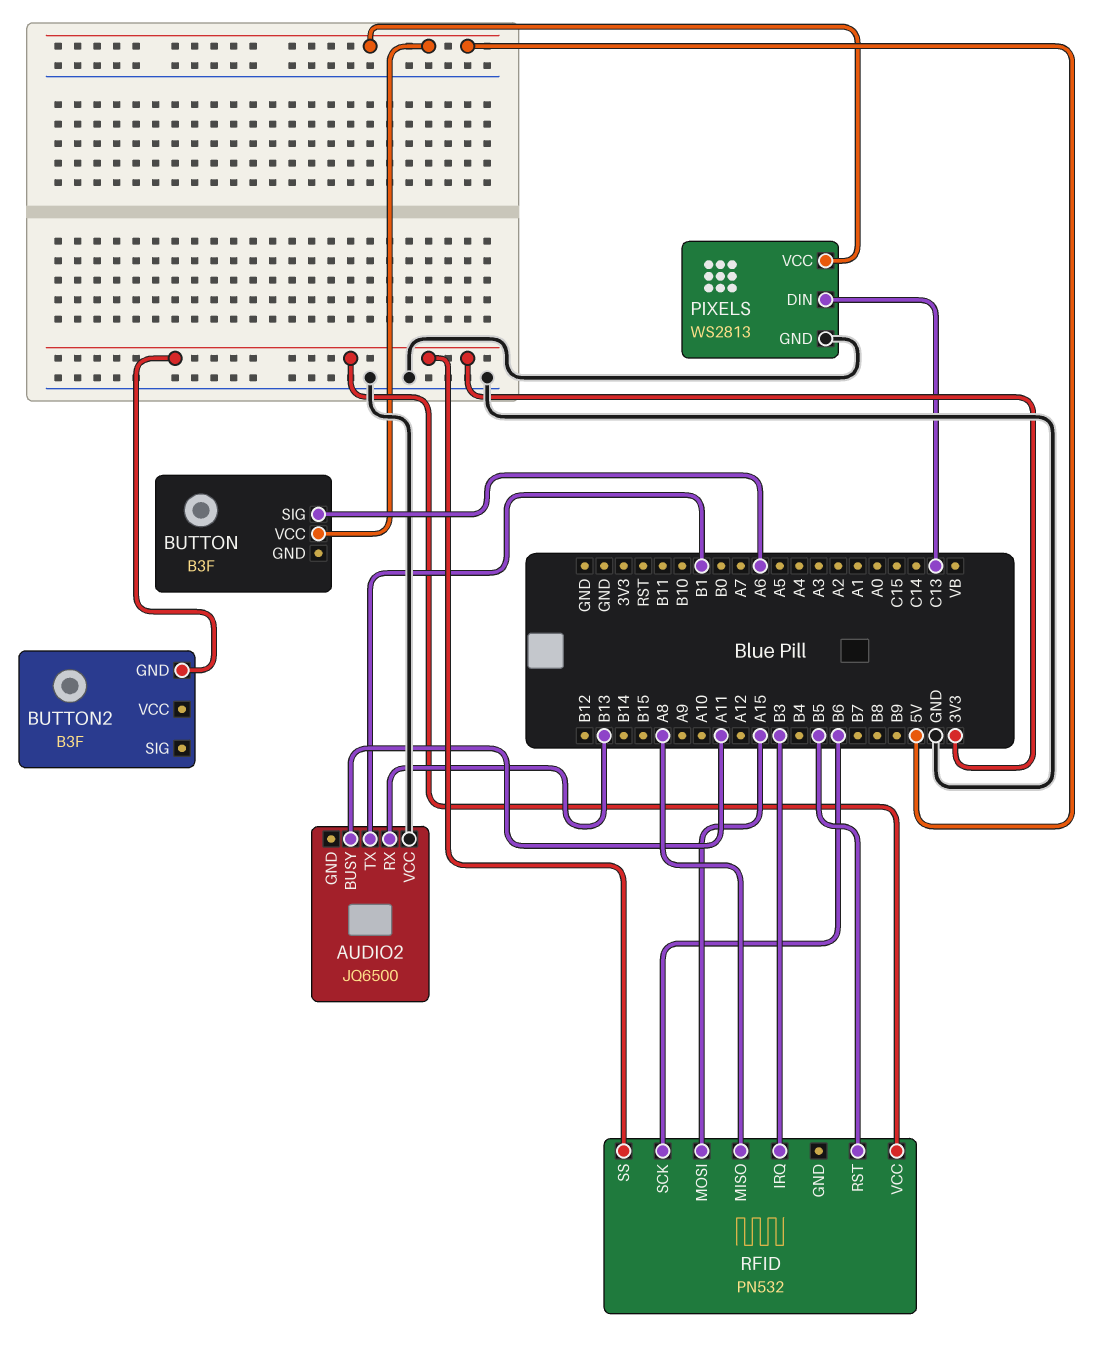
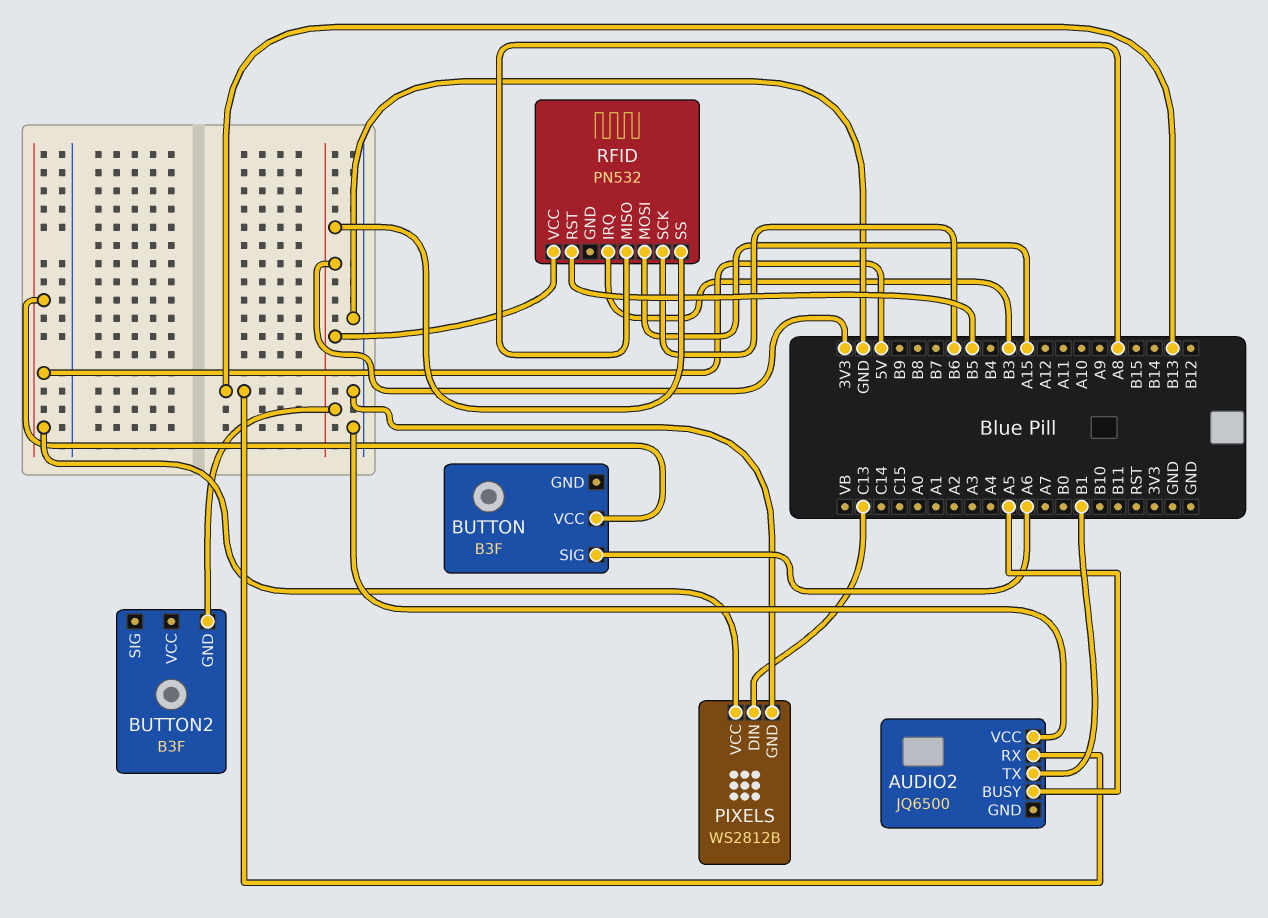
AUDIO2 pin BUSY: A11 -> A5
PIXELS: WS2813 -> WS2812B

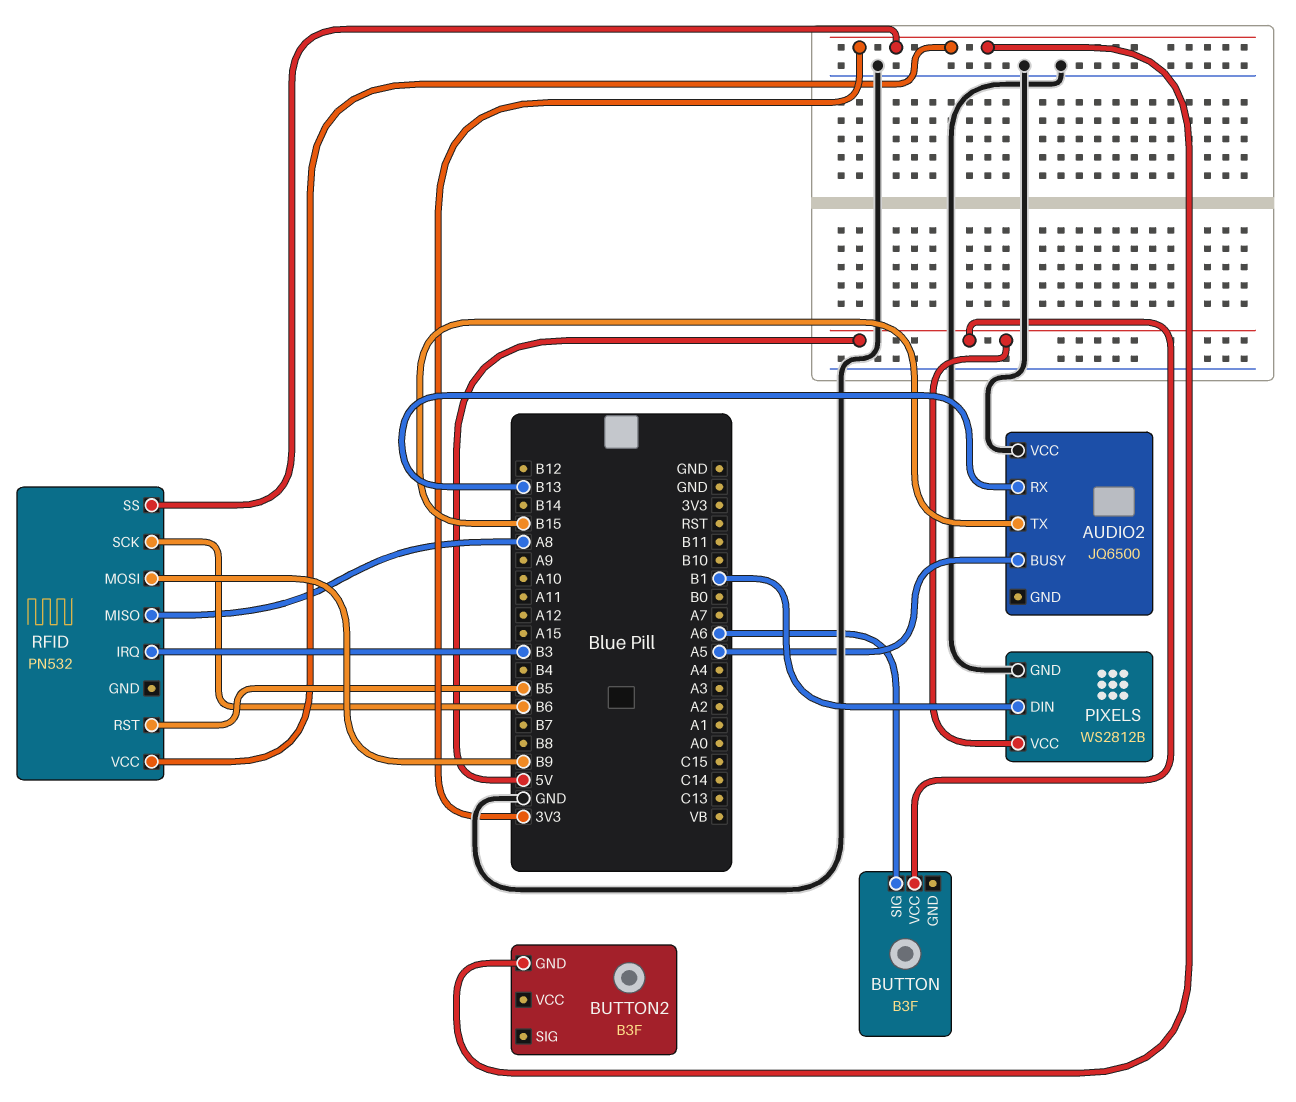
AUDIO2 pin TX: B1 -> B15
PIXELS pin DIN: C13 -> B1
RFID pin MOSI: A15 -> B9

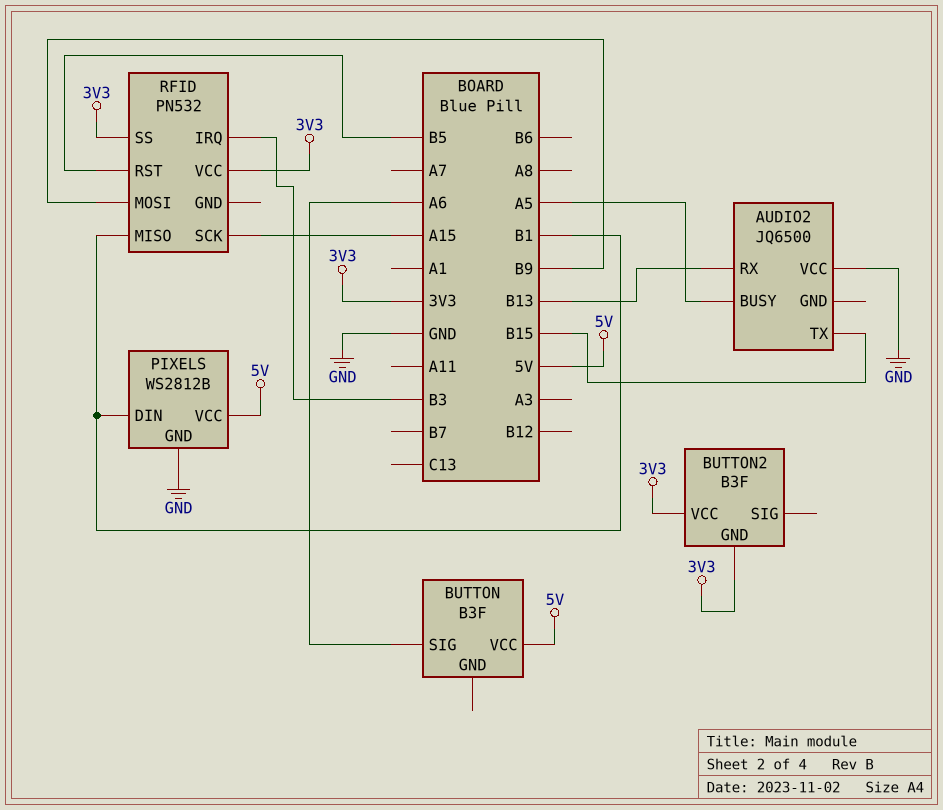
BUTTON2 pin VCC: none -> 3V3
RFID pin MISO: A8 -> B1
RFID pin SCK: B6 -> A15

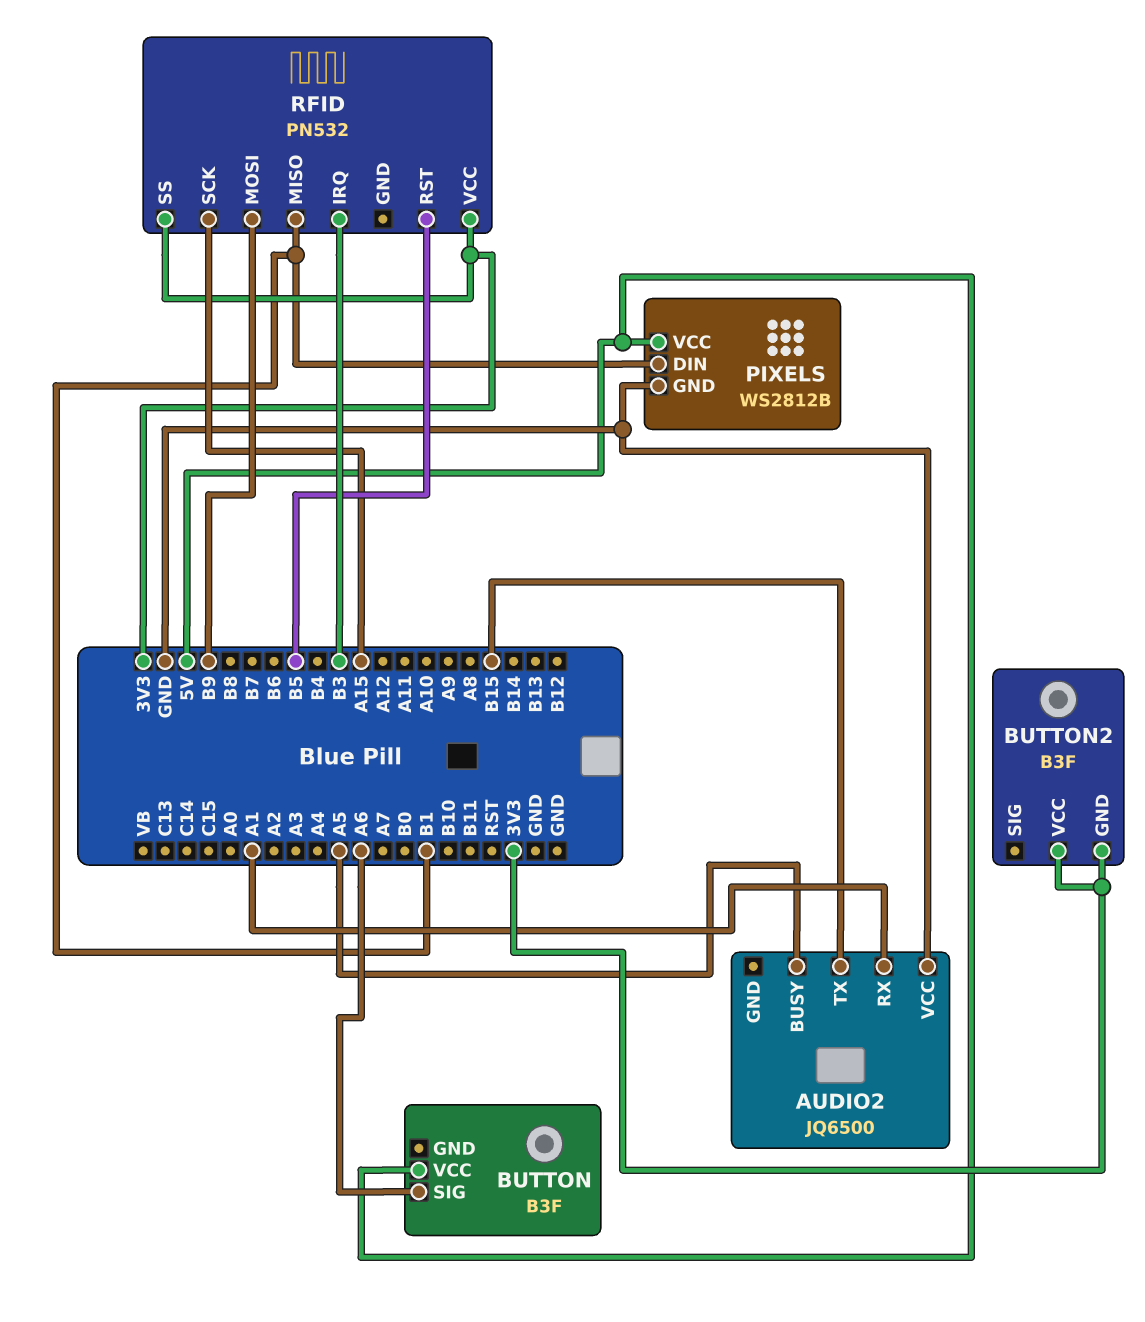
AUDIO2 pin RX: B13 -> A1

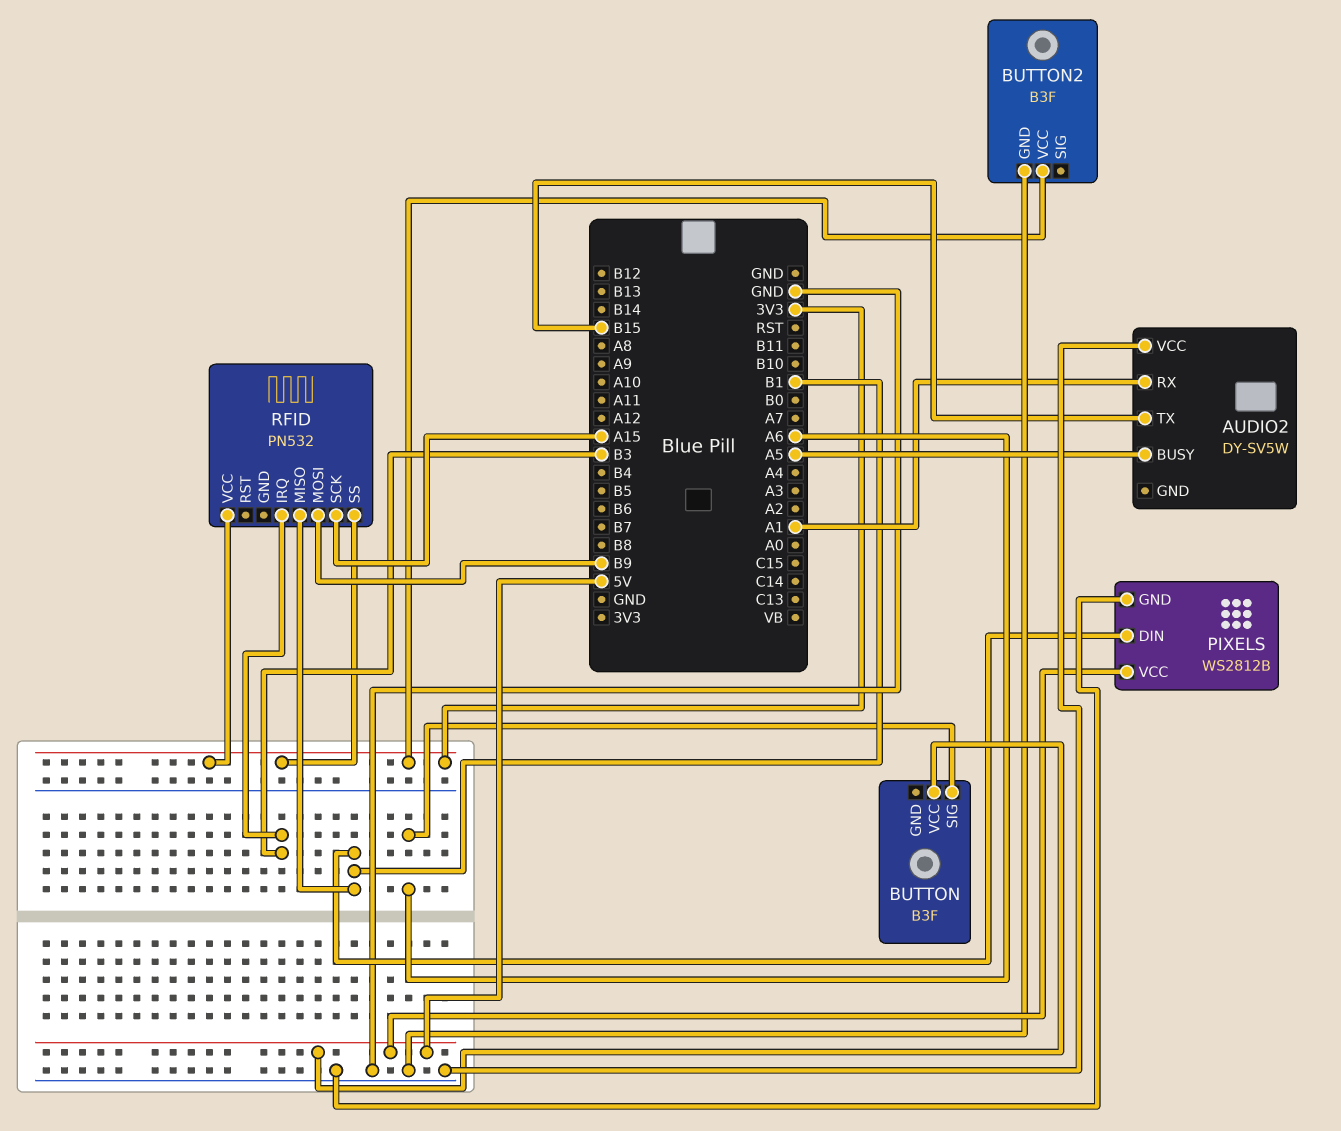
AUDIO2: JQ6500 -> DY-SV5W
BUTTON2 pin GND: 3V3 -> GND
RFID pin RST: B5 -> none

